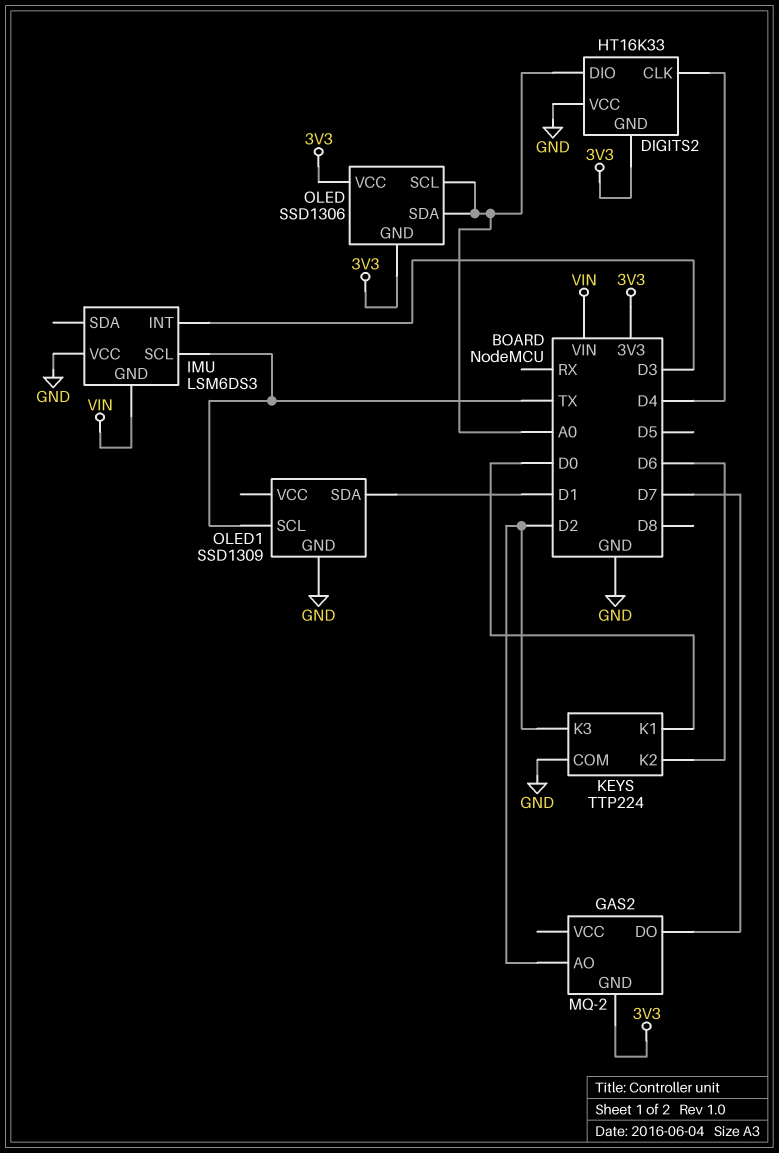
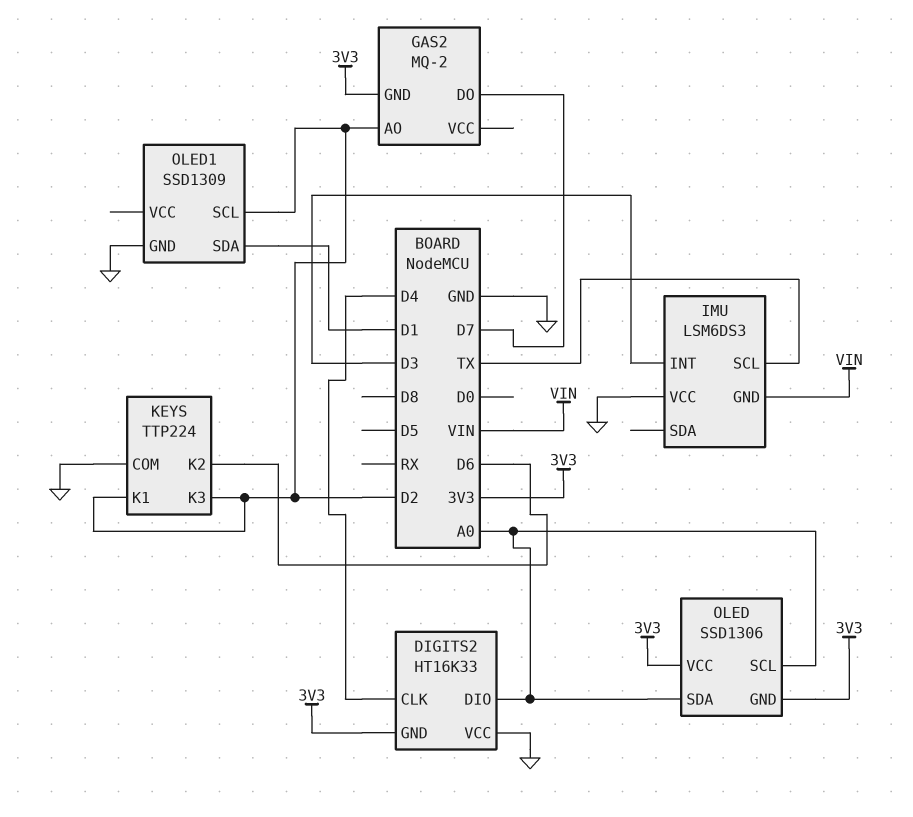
KEYS pin K1: D0 -> D2
OLED1 pin SCL: TX -> D2

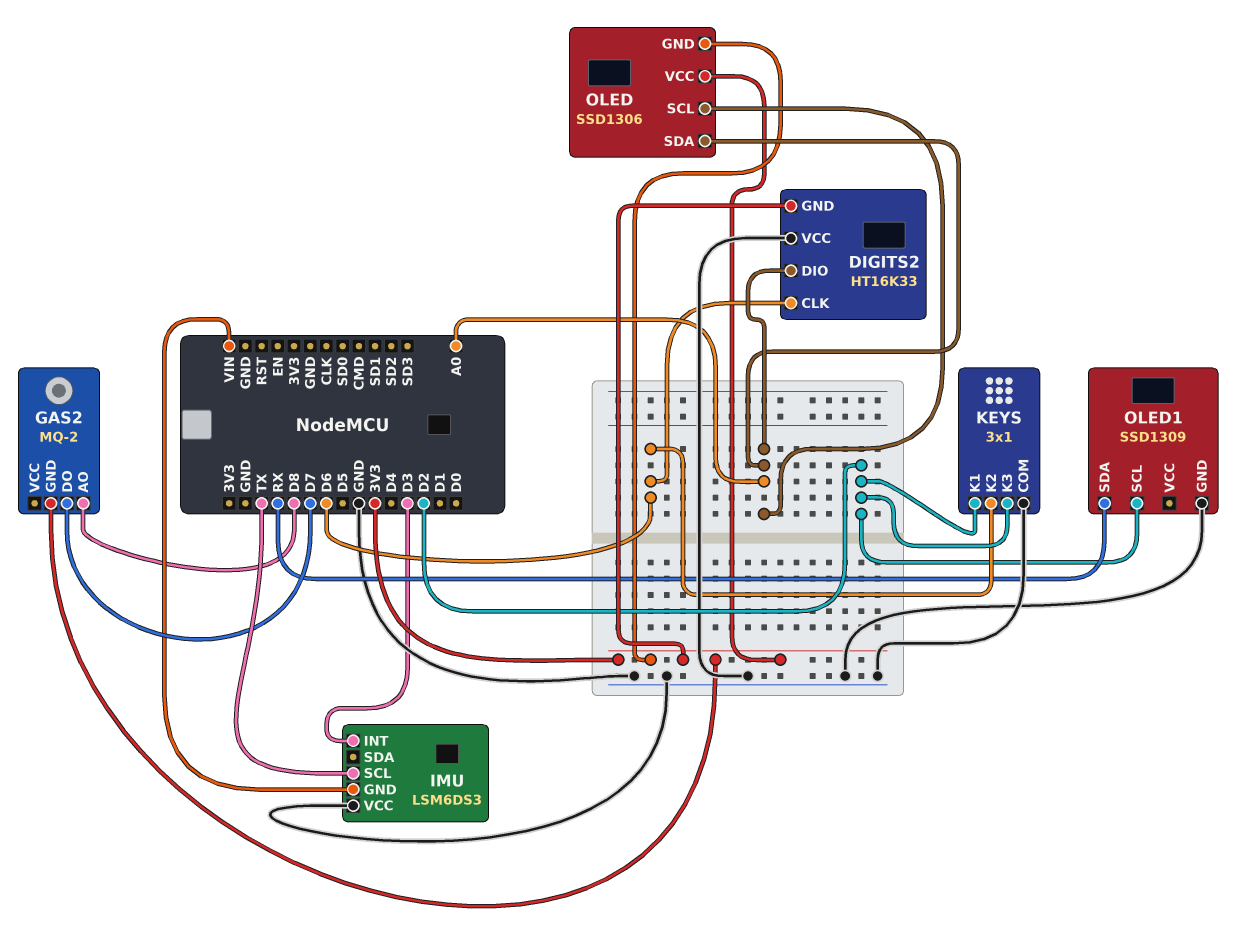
DIGITS2 pin CLK: D4 -> D6
GAS2 pin AO: D2 -> D8
KEYS: TTP224 -> 3x1
OLED1 pin SDA: D1 -> RX

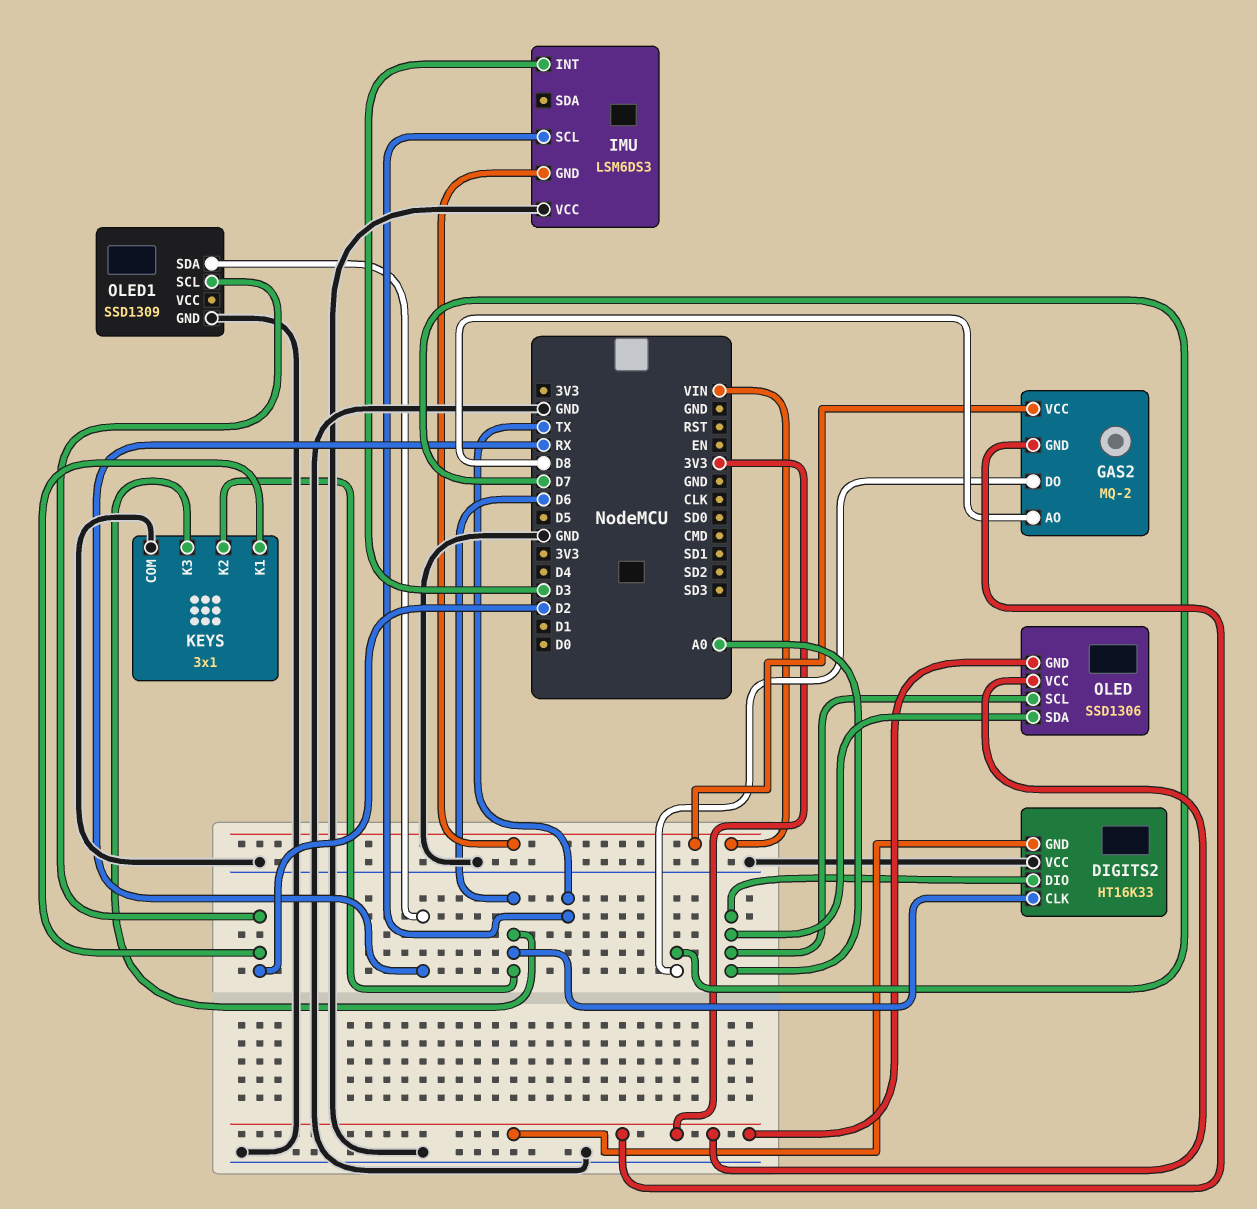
GAS2 pin VCC: none -> VIN
KEYS pin K3: D2 -> D6

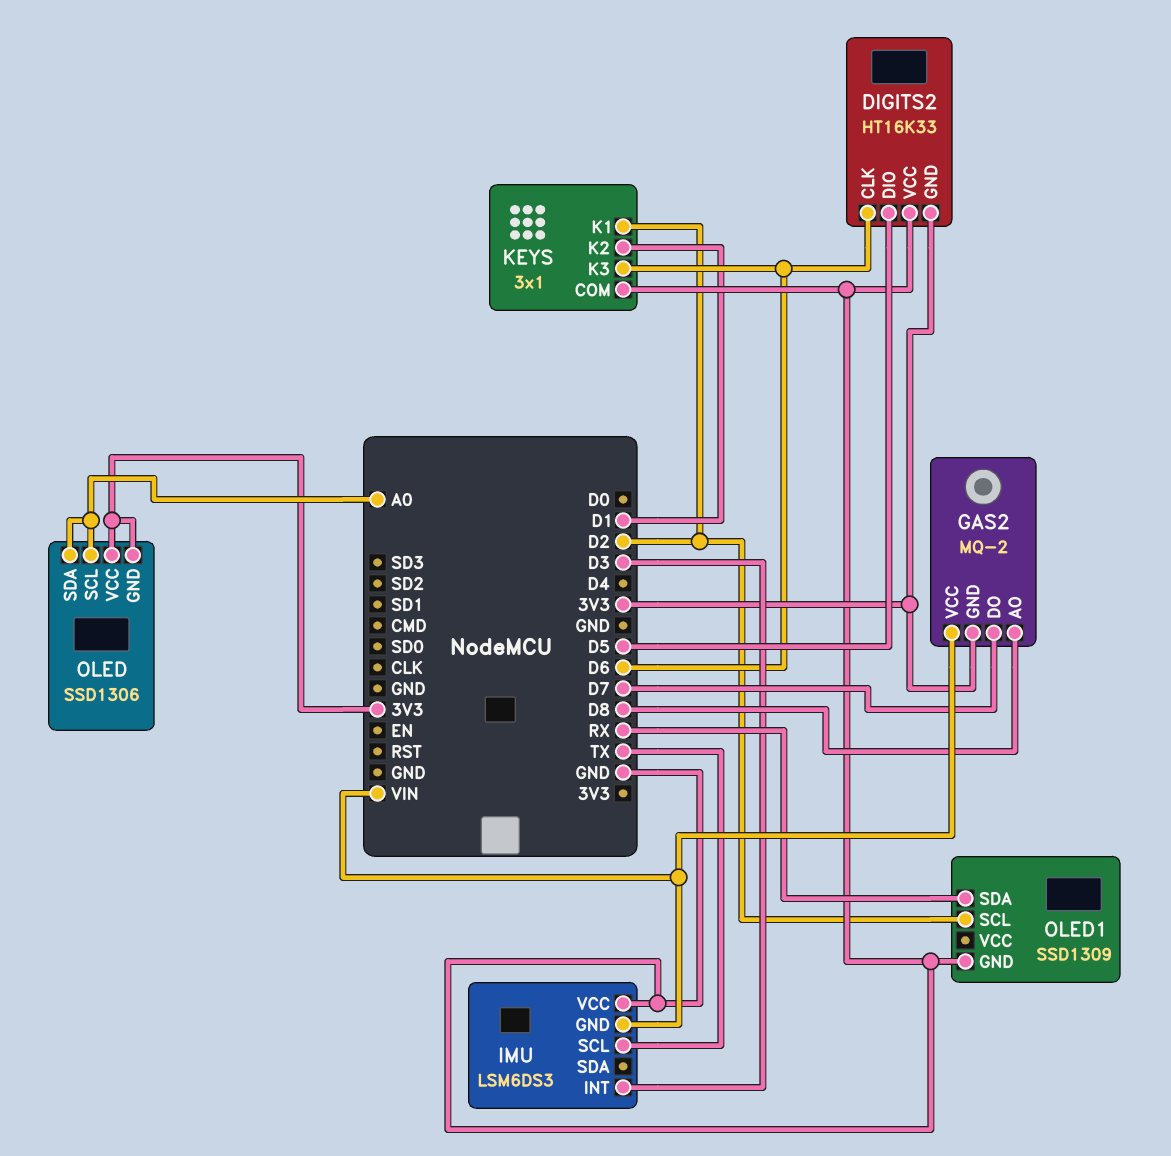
DIGITS2 pin DIO: A0 -> D5
KEYS pin K2: D6 -> D1

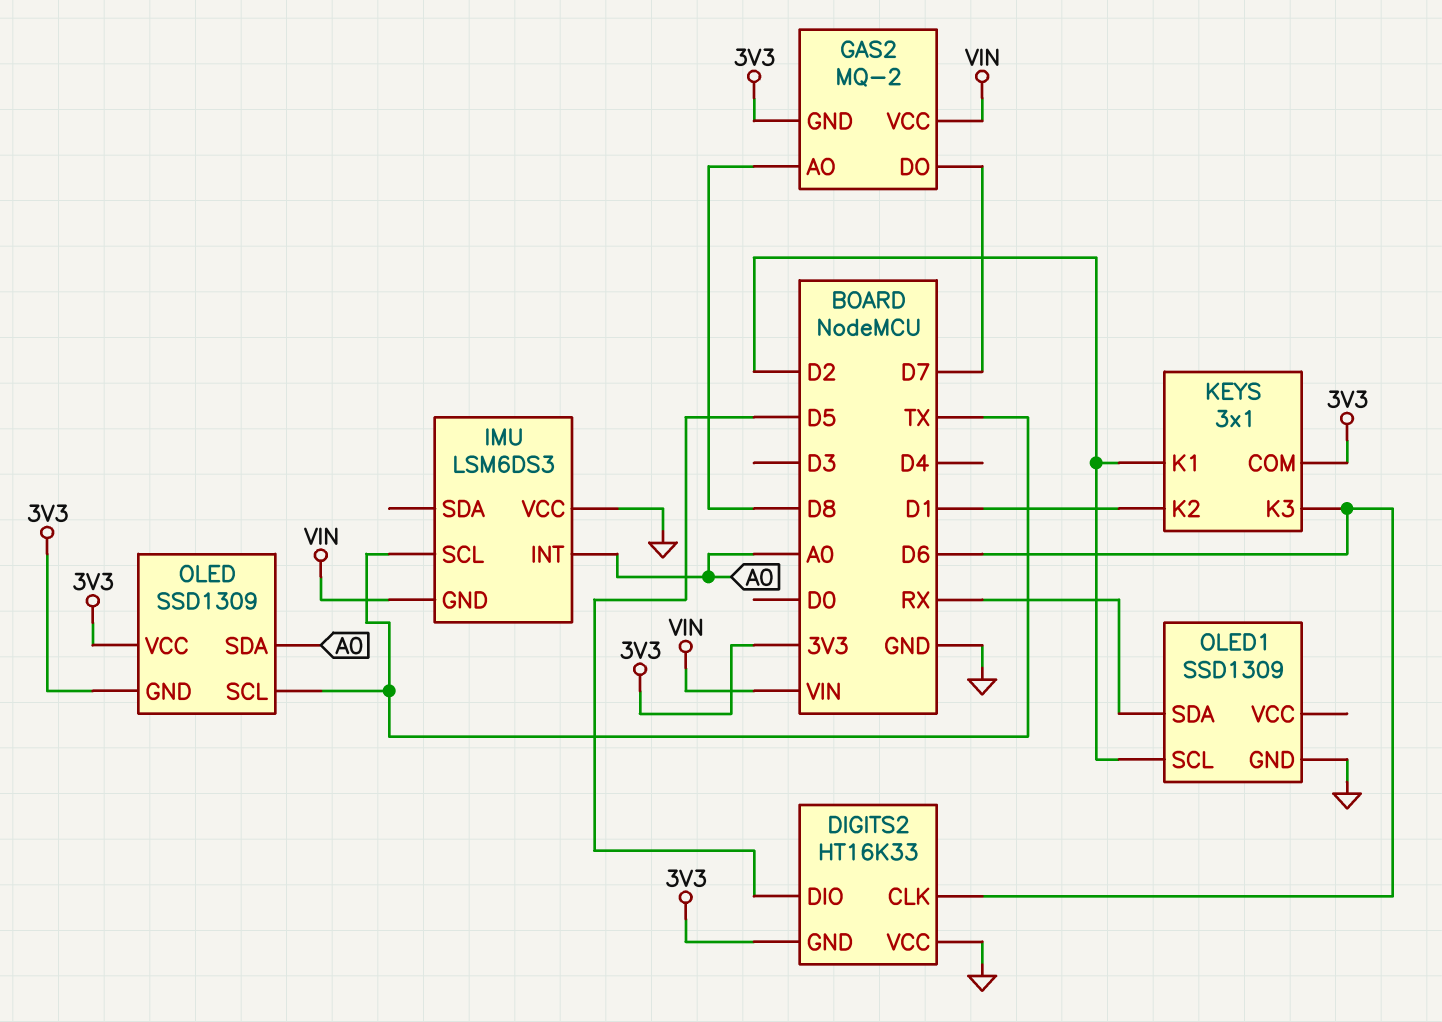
IMU pin INT: D3 -> A0
KEYS pin COM: GND -> 3V3
OLED: SSD1306 -> SSD1309
OLED pin SCL: A0 -> TX

